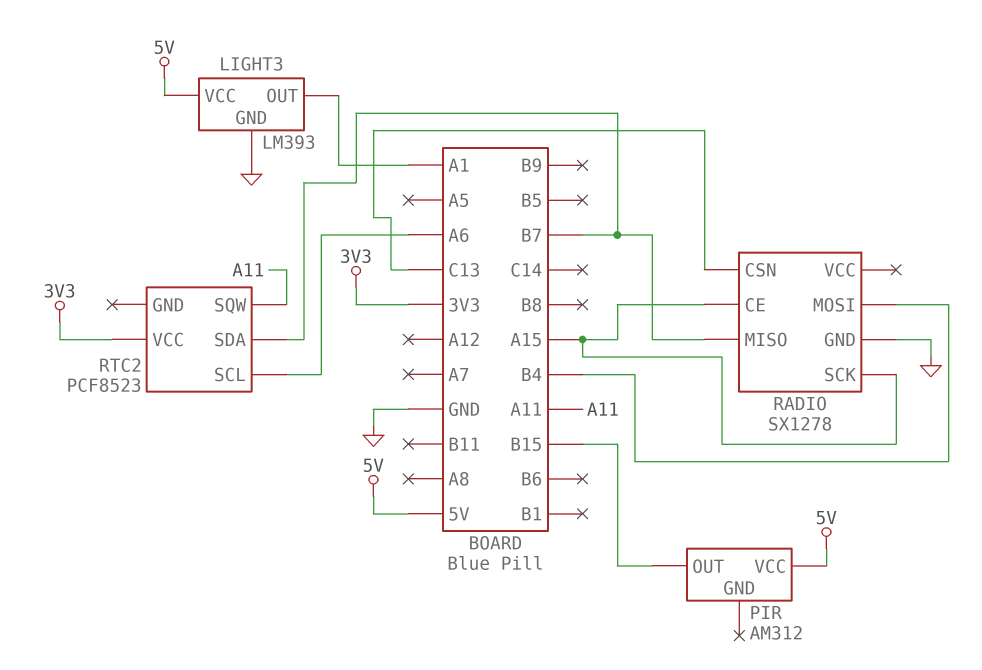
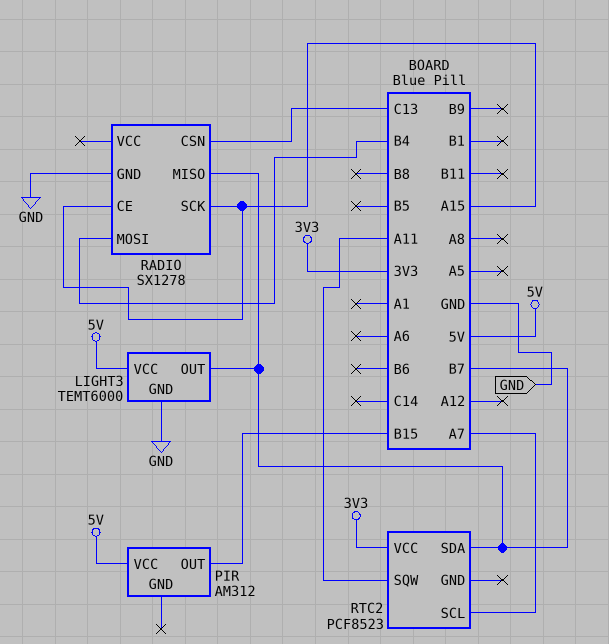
LIGHT3: LM393 -> TEMT6000
LIGHT3 pin OUT: A1 -> B7
RTC2 pin SCL: A6 -> A7

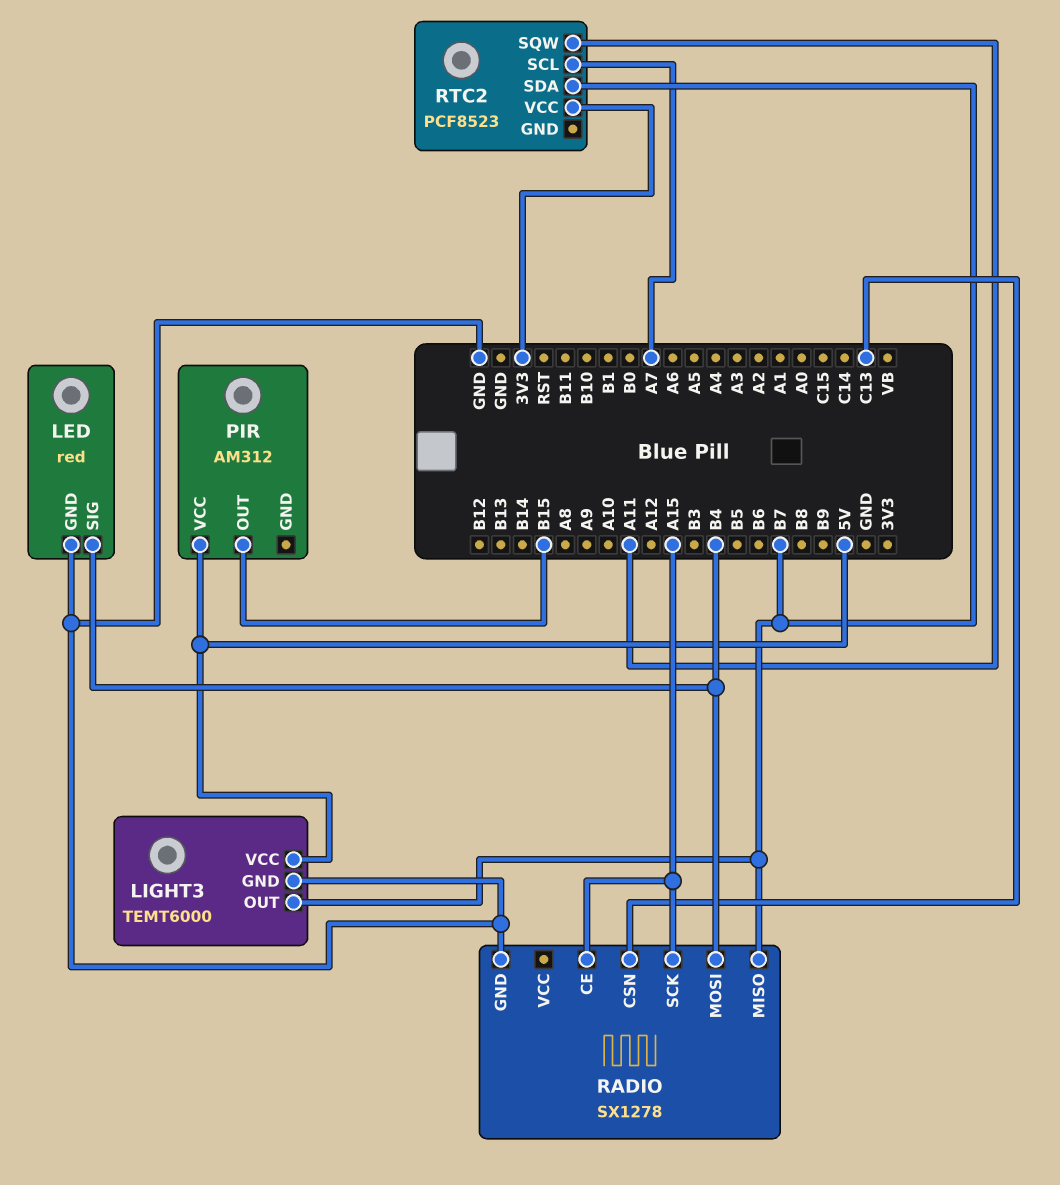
LED: none -> red
LED pin GND: none -> GND
LED pin SIG: none -> B4

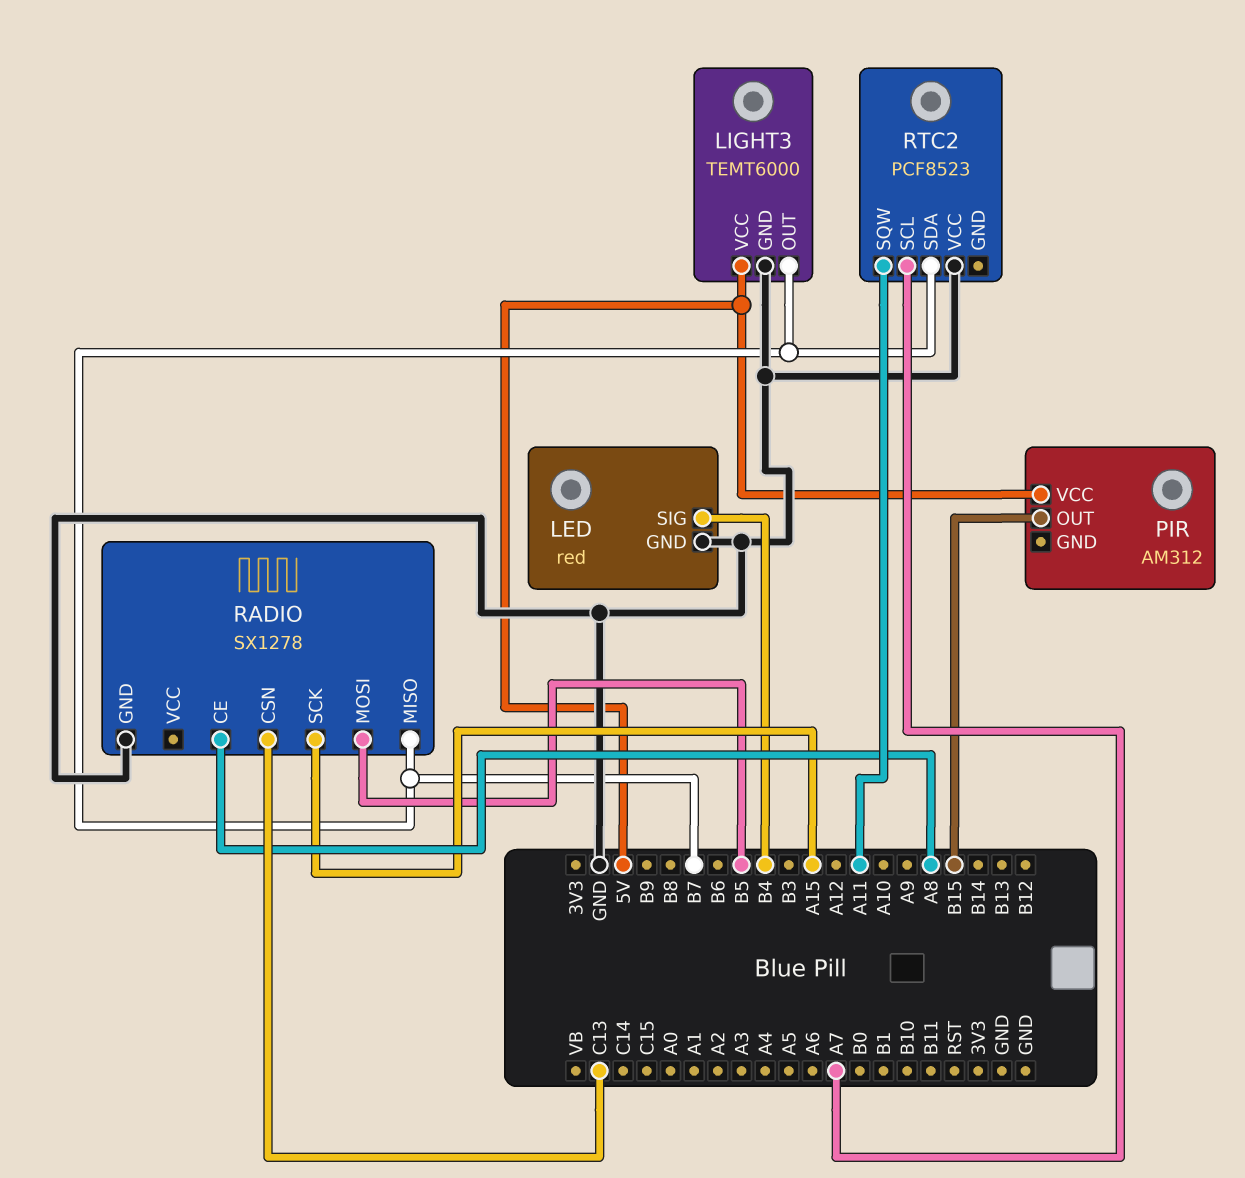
RADIO pin CE: A15 -> A8
RADIO pin MOSI: B4 -> B5
RTC2 pin VCC: 3V3 -> GND

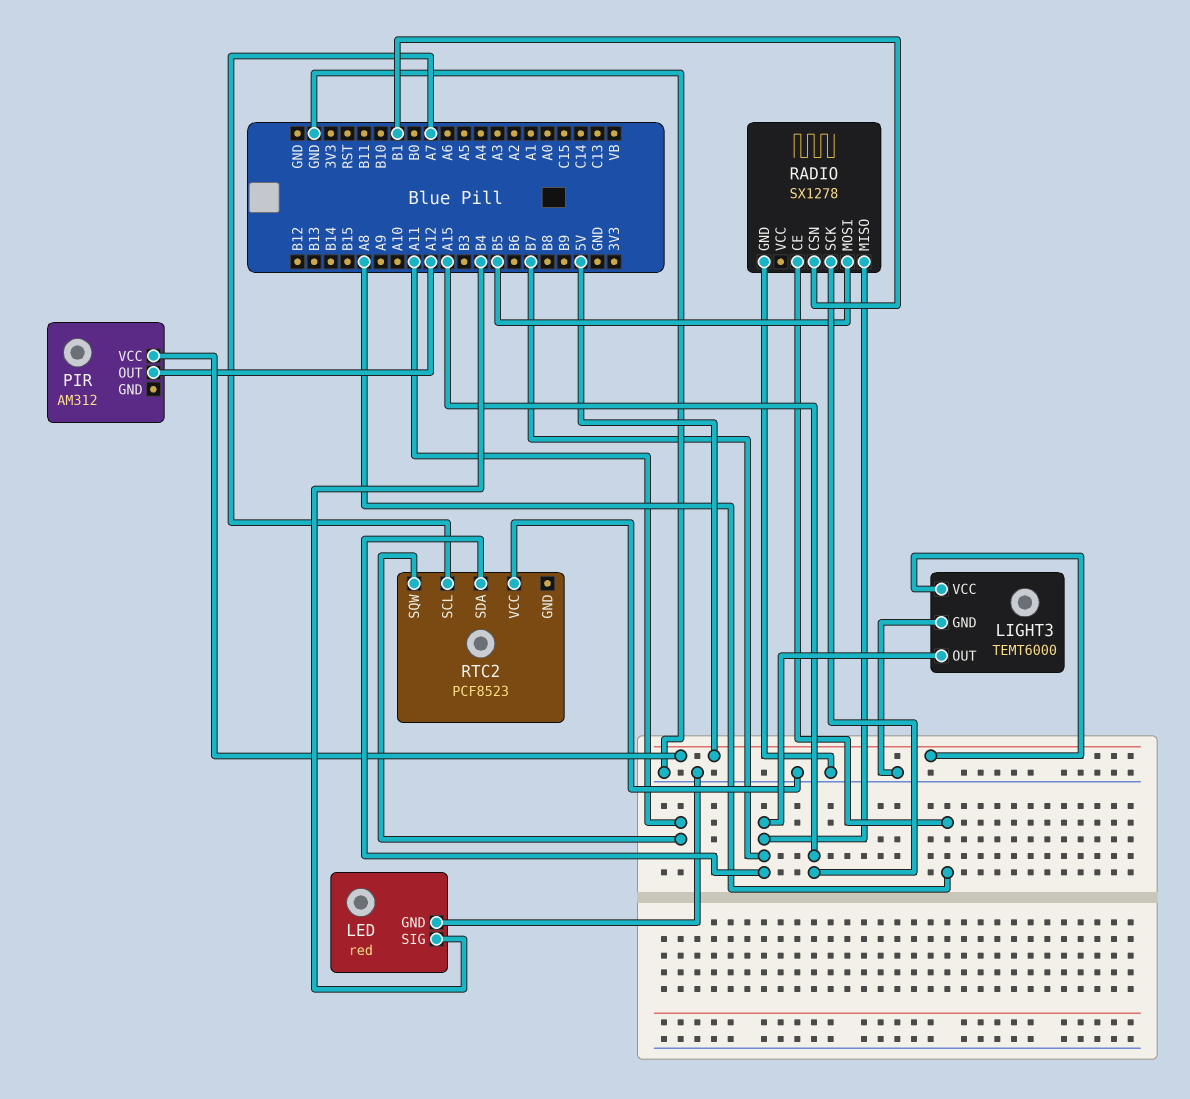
PIR pin OUT: B15 -> A12
RADIO pin CSN: C13 -> B1

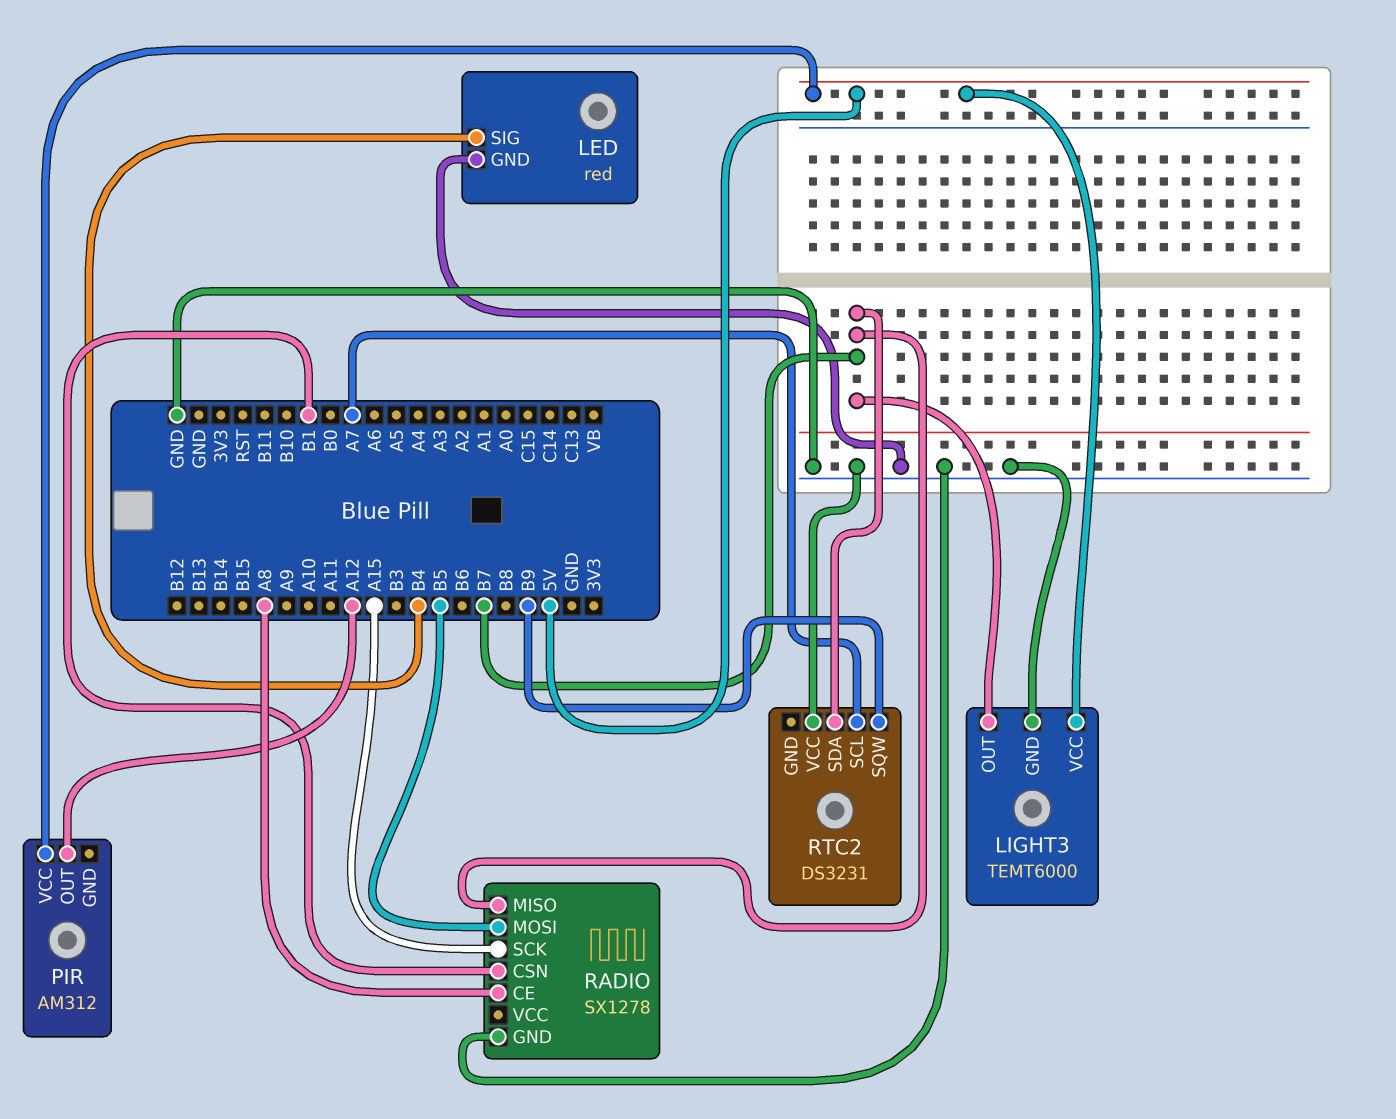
RTC2: PCF8523 -> DS3231
RTC2 pin SQW: A11 -> B9

